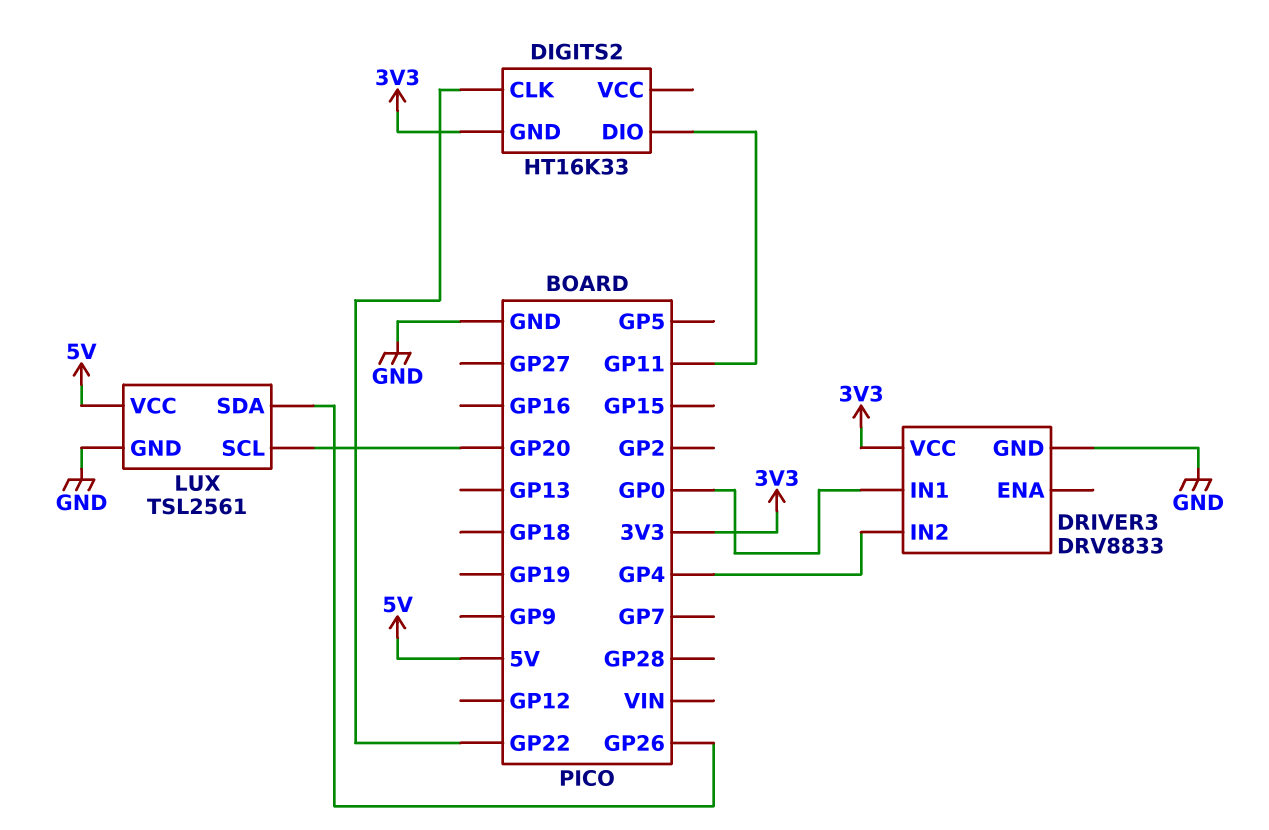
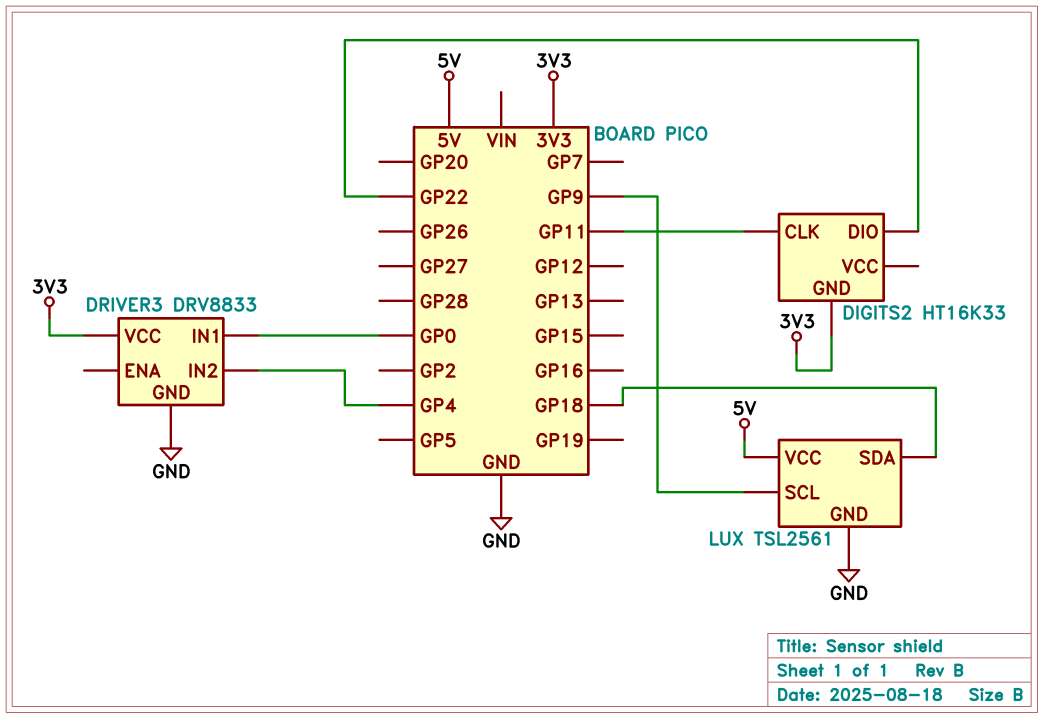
DIGITS2 pin CLK: GP22 -> GP11
DIGITS2 pin DIO: GP11 -> GP22
LUX pin SCL: GP20 -> GP9
LUX pin SDA: GP26 -> GP18

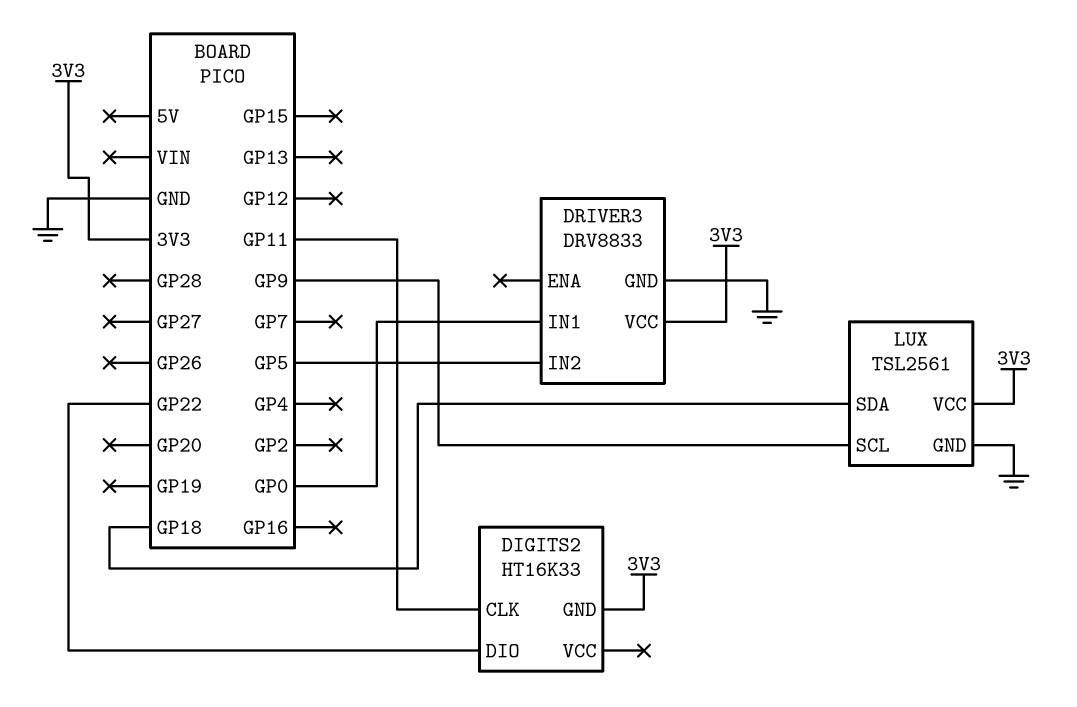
DRIVER3 pin IN2: GP4 -> GP5
LUX pin VCC: 5V -> 3V3

